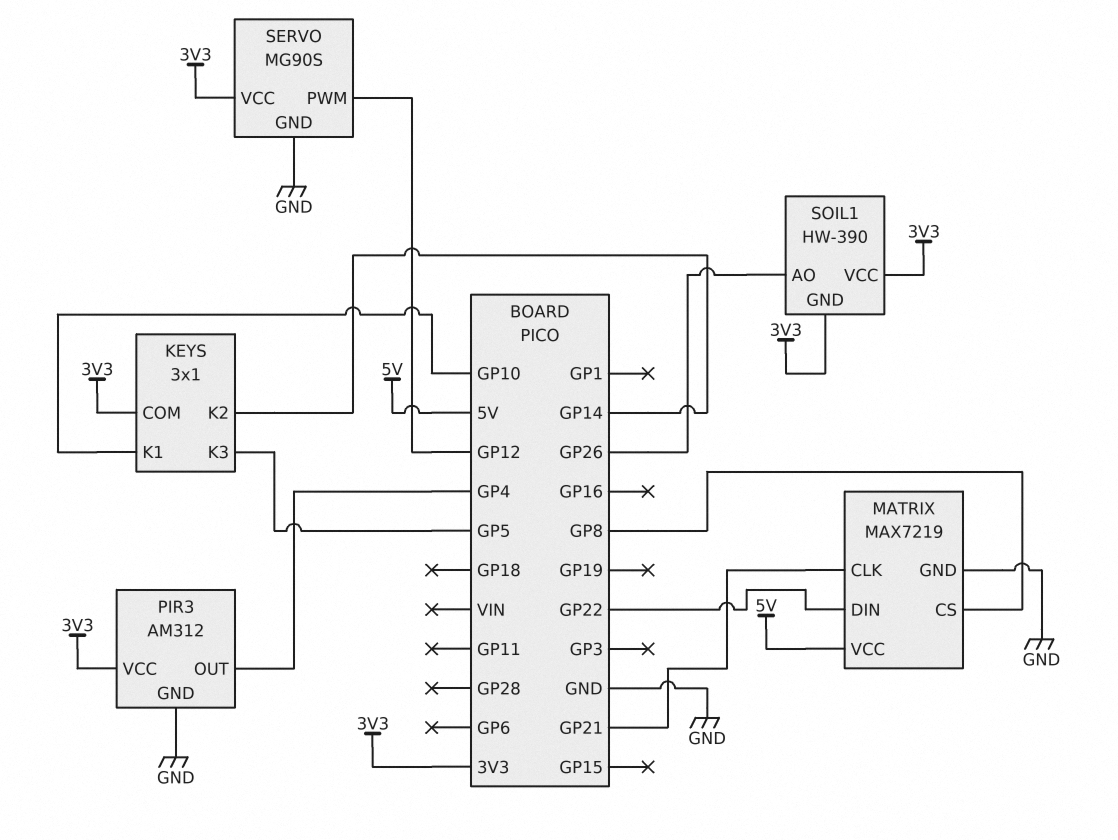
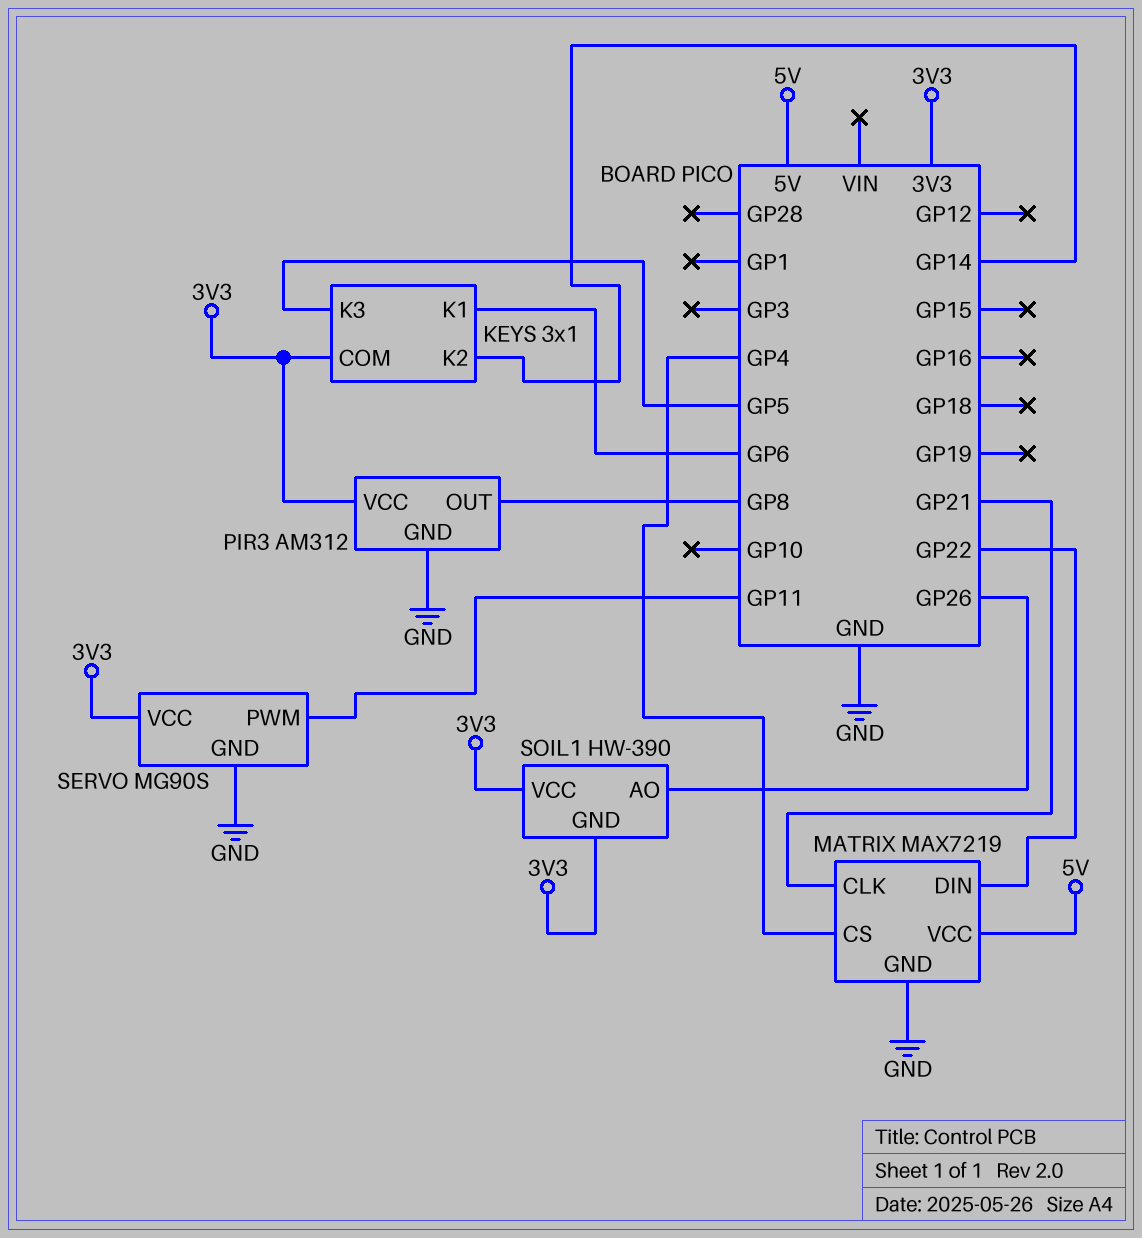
KEYS pin K1: GP10 -> GP6
MATRIX pin CS: GP8 -> GP4
PIR3 pin OUT: GP4 -> GP8
SERVO pin PWM: GP12 -> GP11

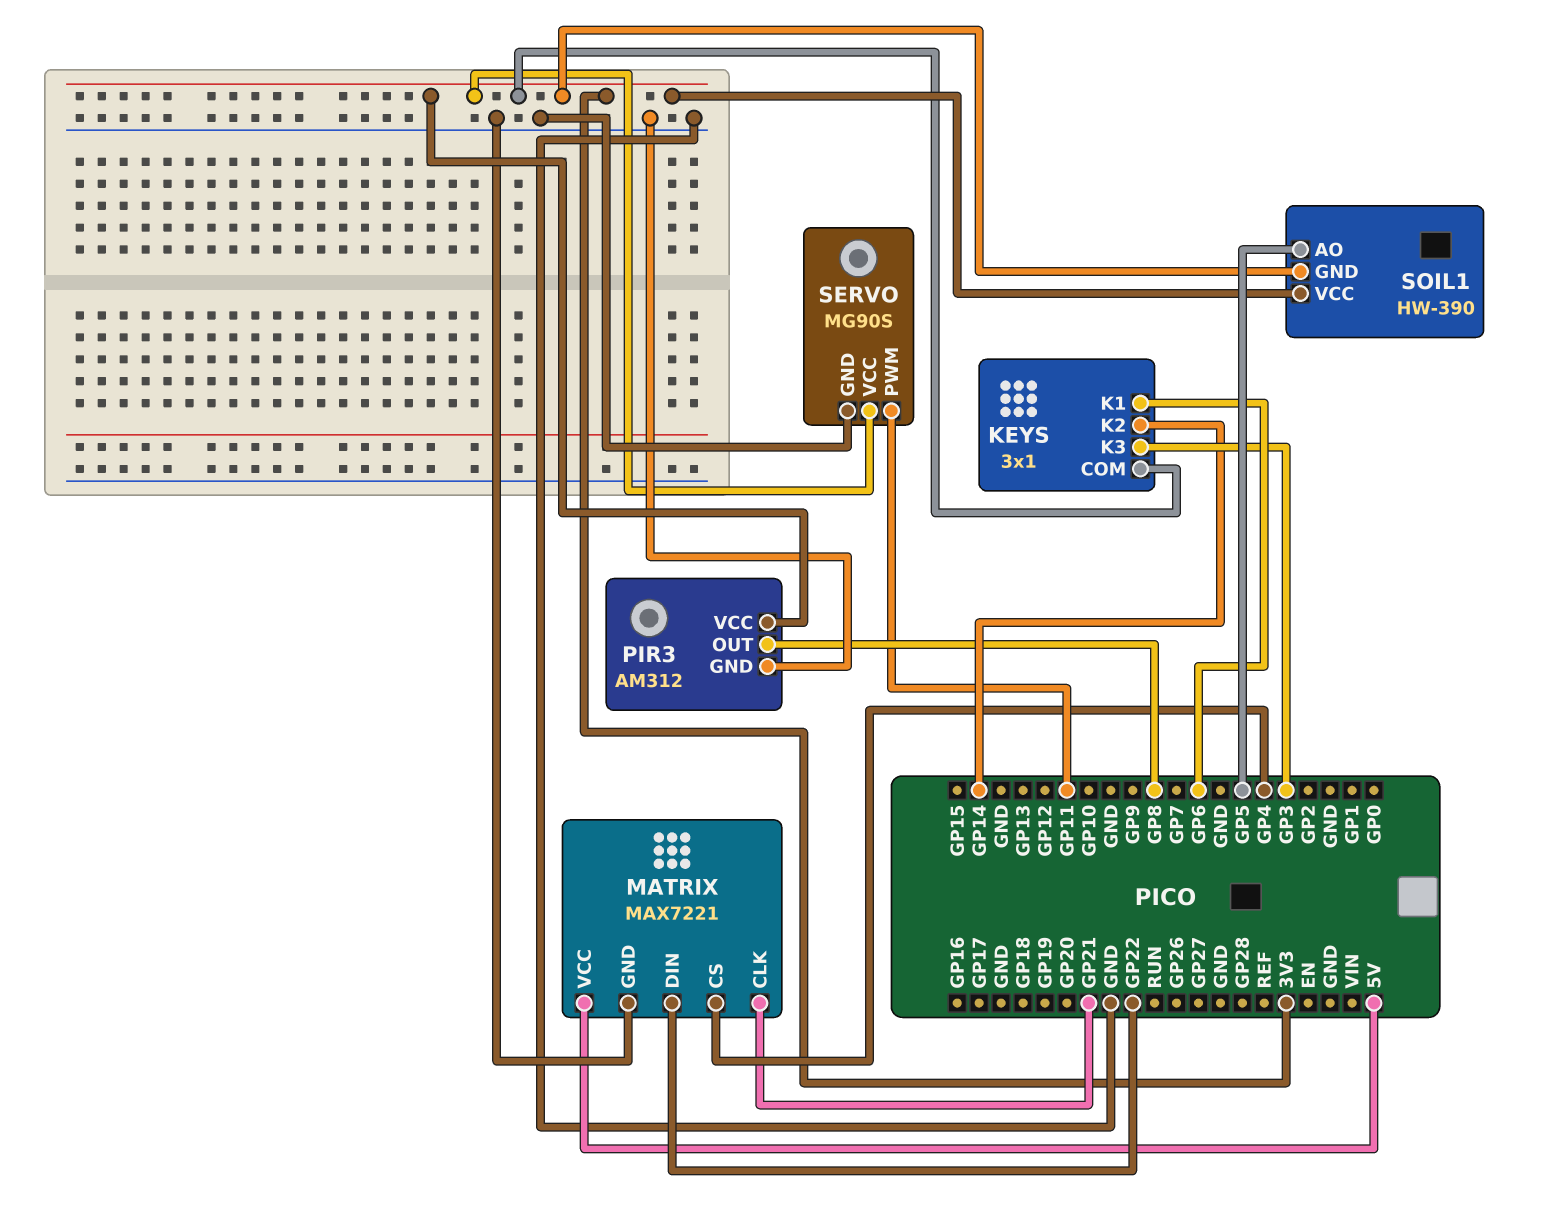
KEYS pin K3: GP5 -> GP3
MATRIX: MAX7219 -> MAX7221
SOIL1 pin AO: GP26 -> GP5

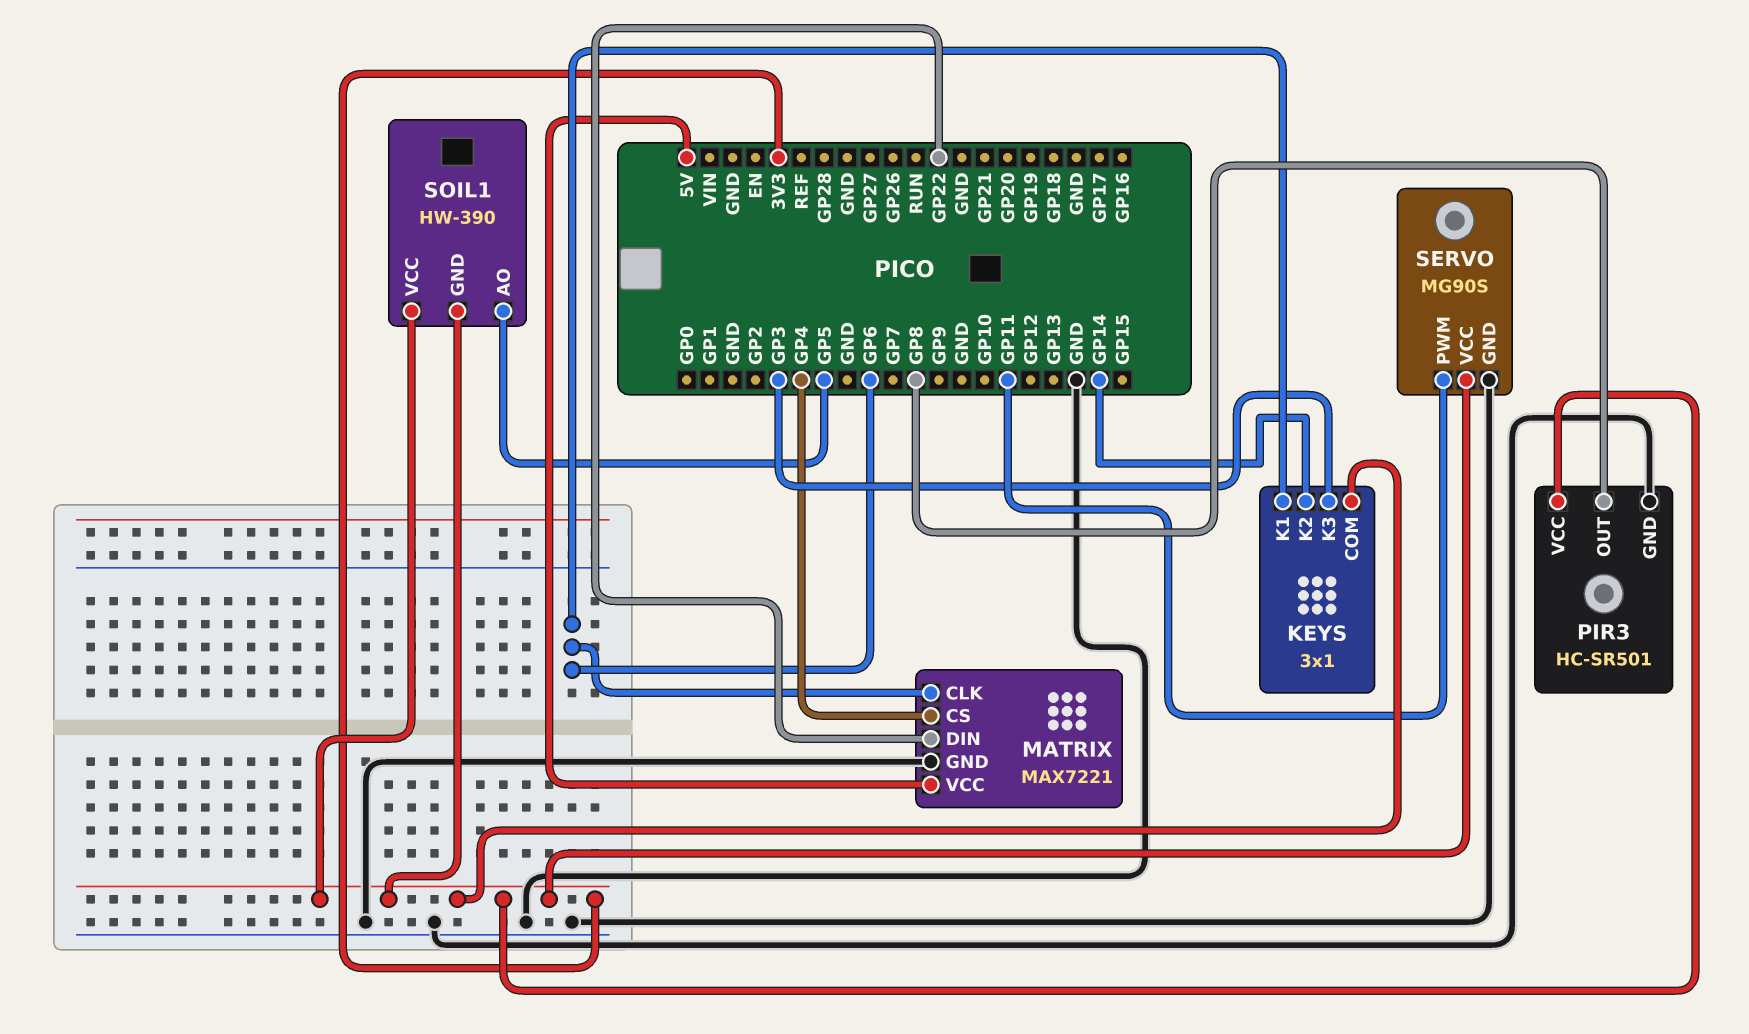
MATRIX pin CLK: GP21 -> GP6
PIR3: AM312 -> HC-SR501

